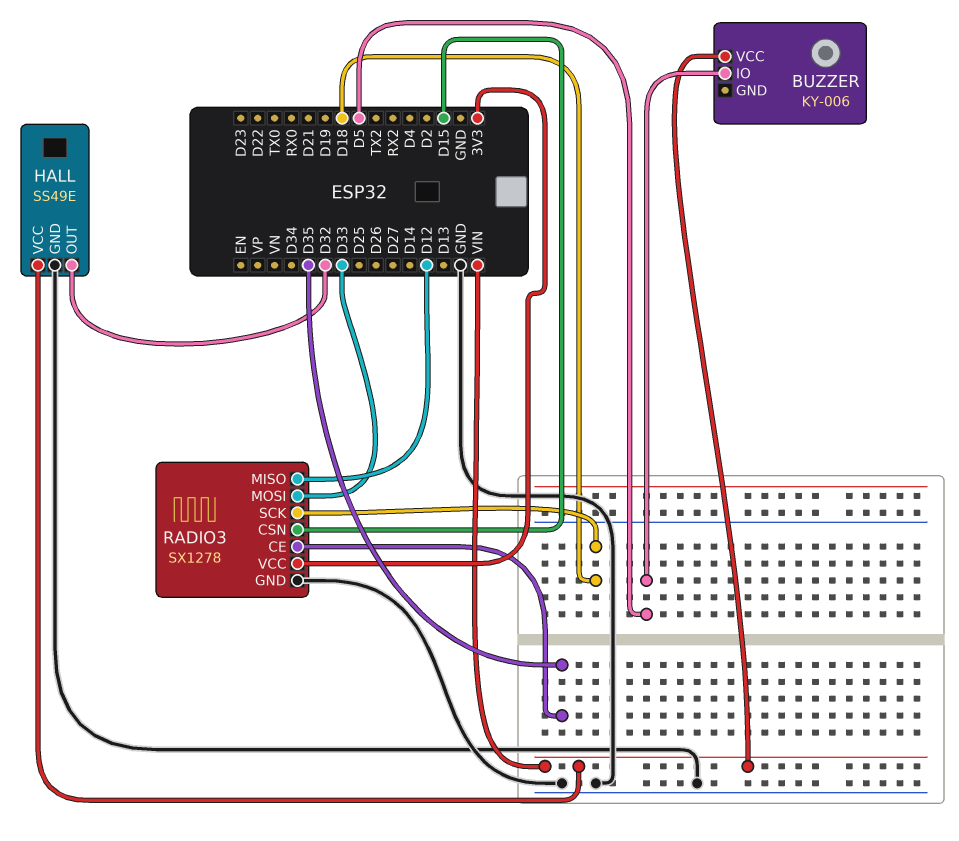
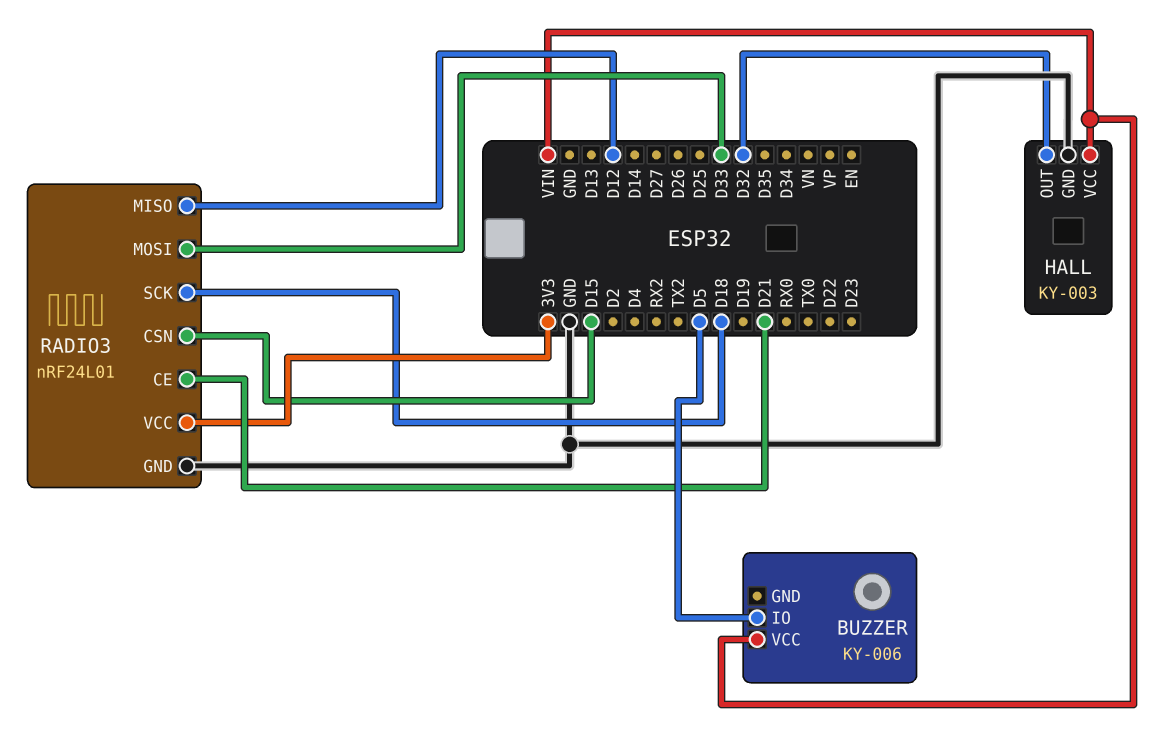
HALL: SS49E -> KY-003
RADIO3: SX1278 -> nRF24L01
RADIO3 pin CE: D35 -> D21

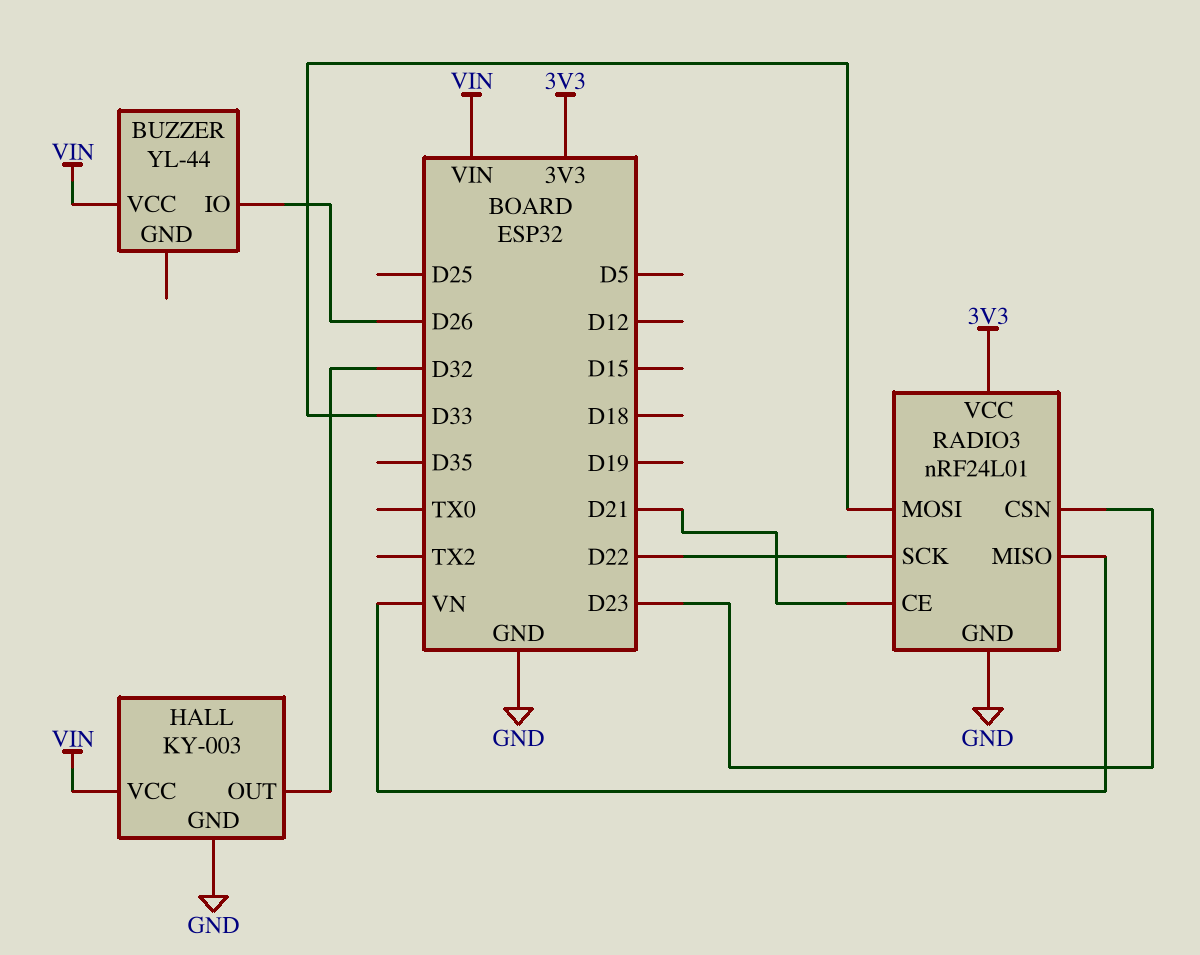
BUZZER: KY-006 -> YL-44
BUZZER pin IO: D5 -> D26
RADIO3 pin CSN: D15 -> D23
RADIO3 pin MISO: D12 -> VN
RADIO3 pin SCK: D18 -> D22

